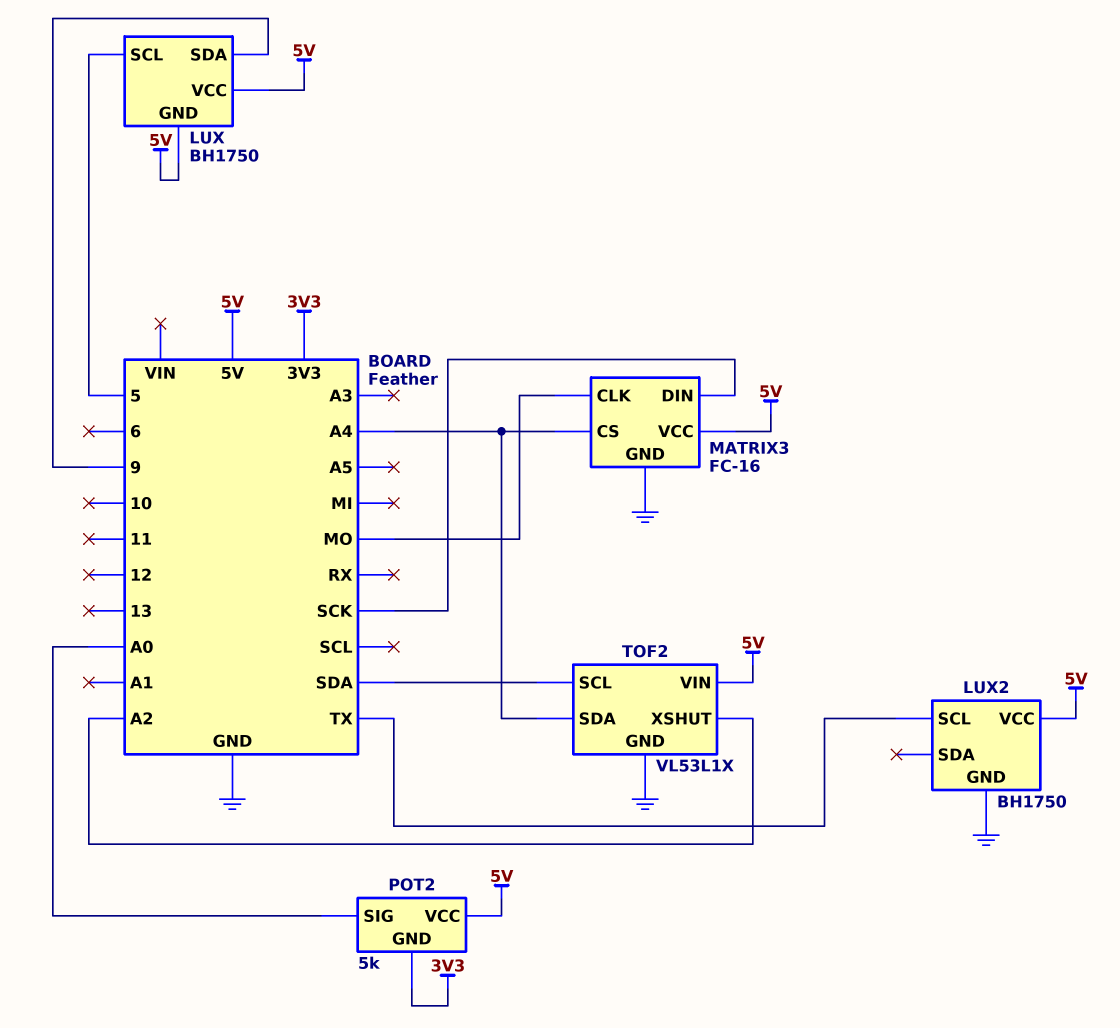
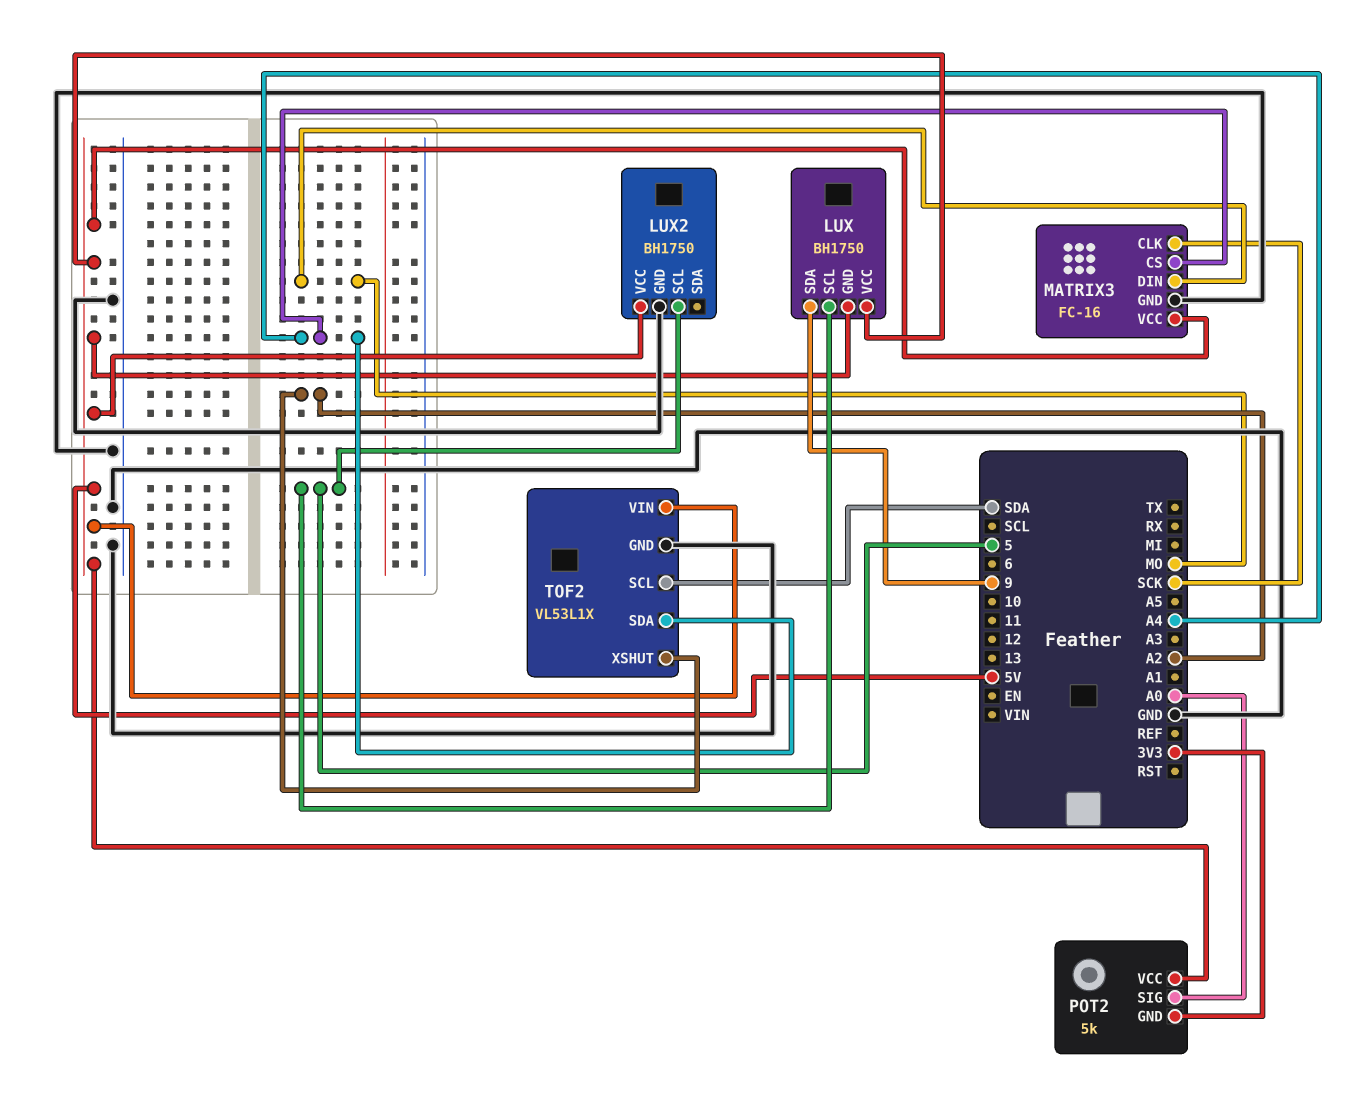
LUX2 pin SCL: TX -> 5
MATRIX3 pin CLK: MO -> SCK
MATRIX3 pin DIN: SCK -> MO

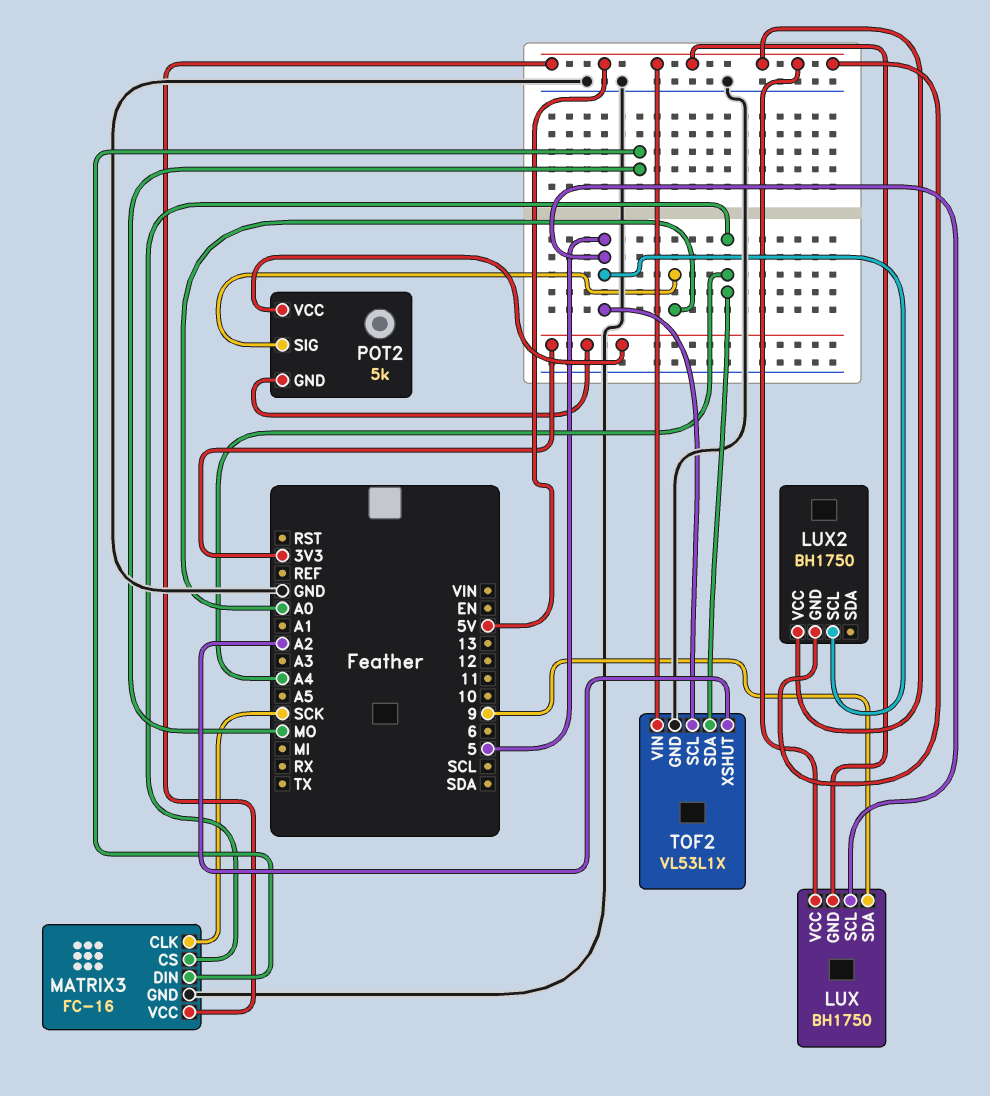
LUX2 pin GND: GND -> 5V
POT2 pin VCC: 5V -> 3V3
TOF2 pin SCL: SDA -> 5

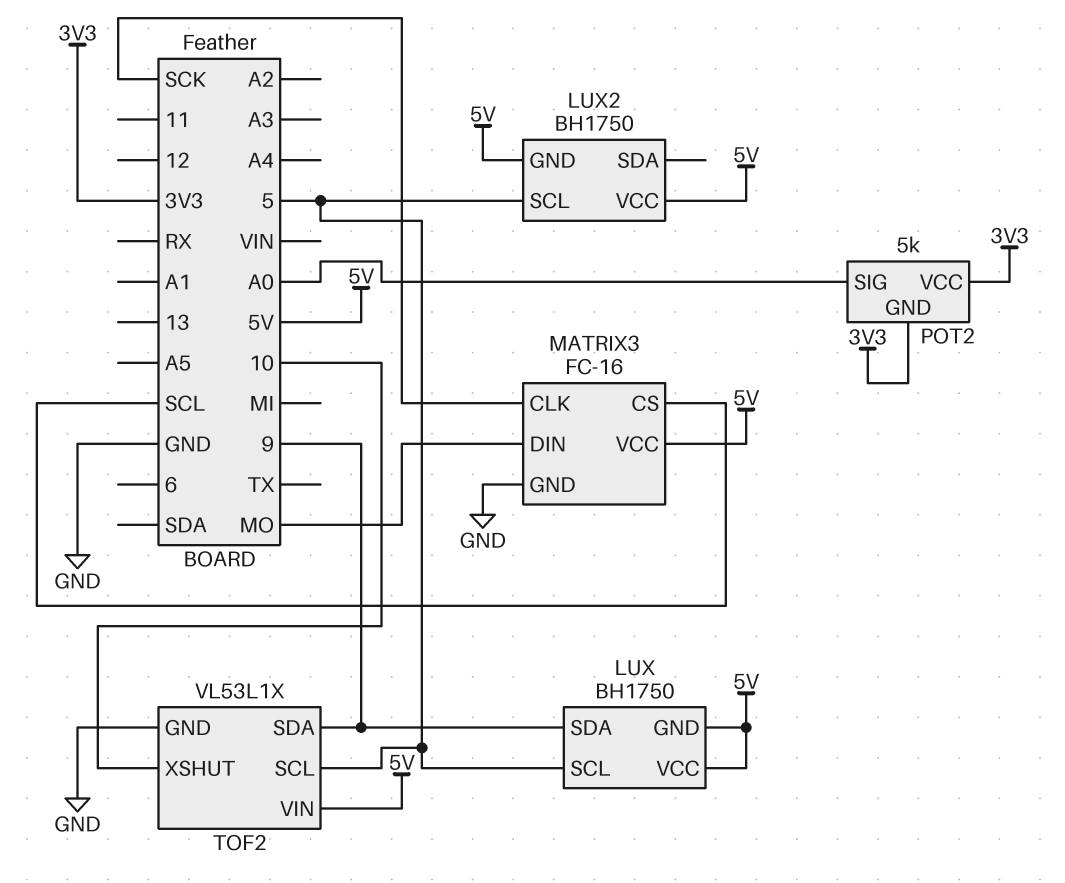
MATRIX3 pin CS: A4 -> SCL
TOF2 pin SDA: A4 -> 9
TOF2 pin XSHUT: A2 -> 10

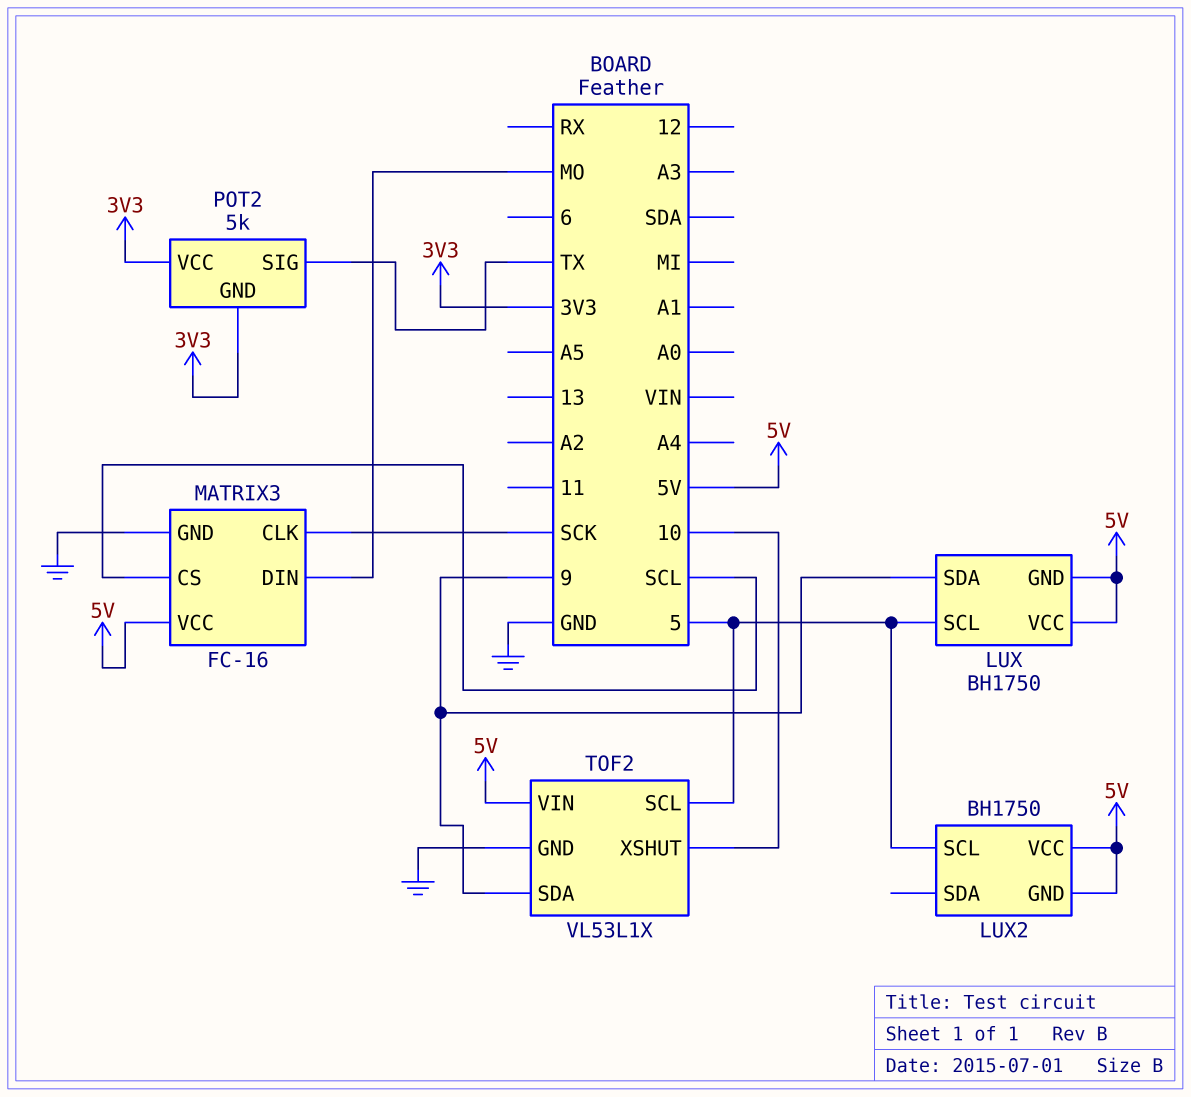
POT2 pin SIG: A0 -> TX

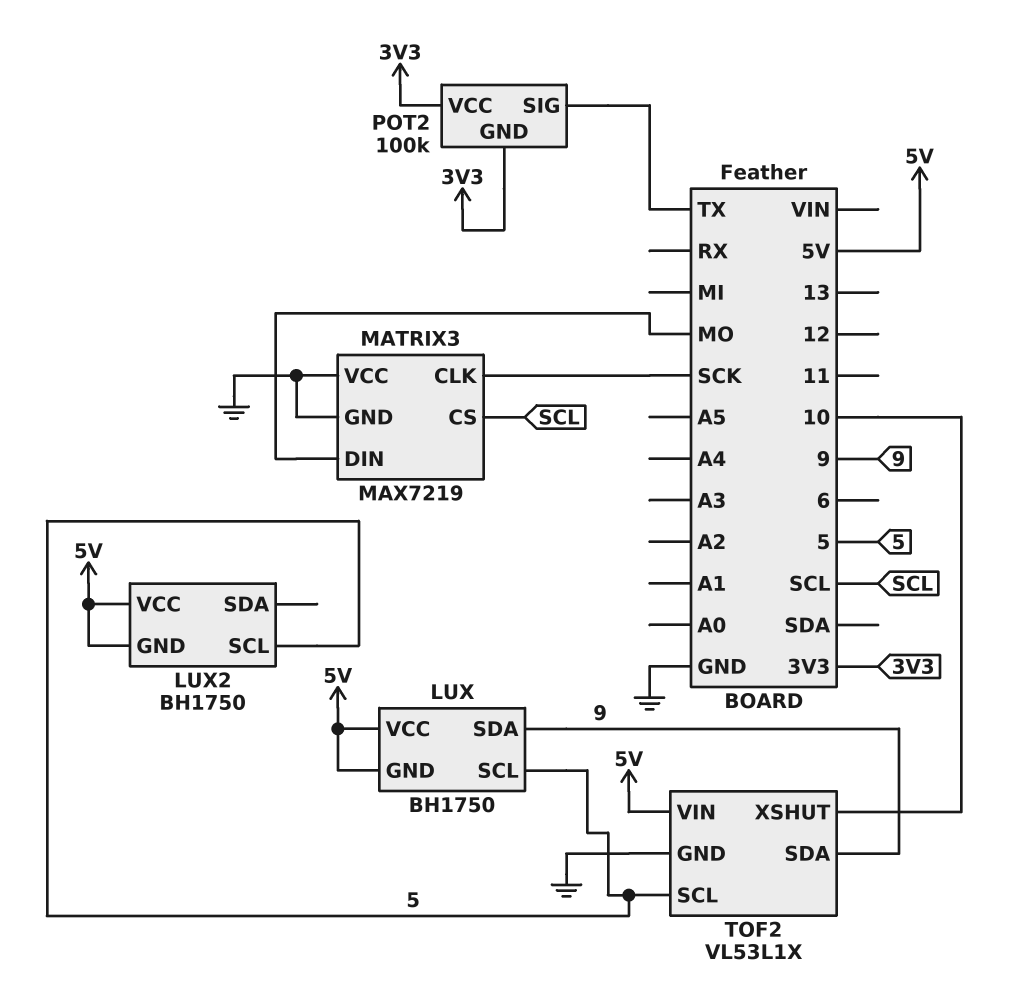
MATRIX3: FC-16 -> MAX7219
MATRIX3 pin VCC: 5V -> GND
POT2: 5k -> 100k

